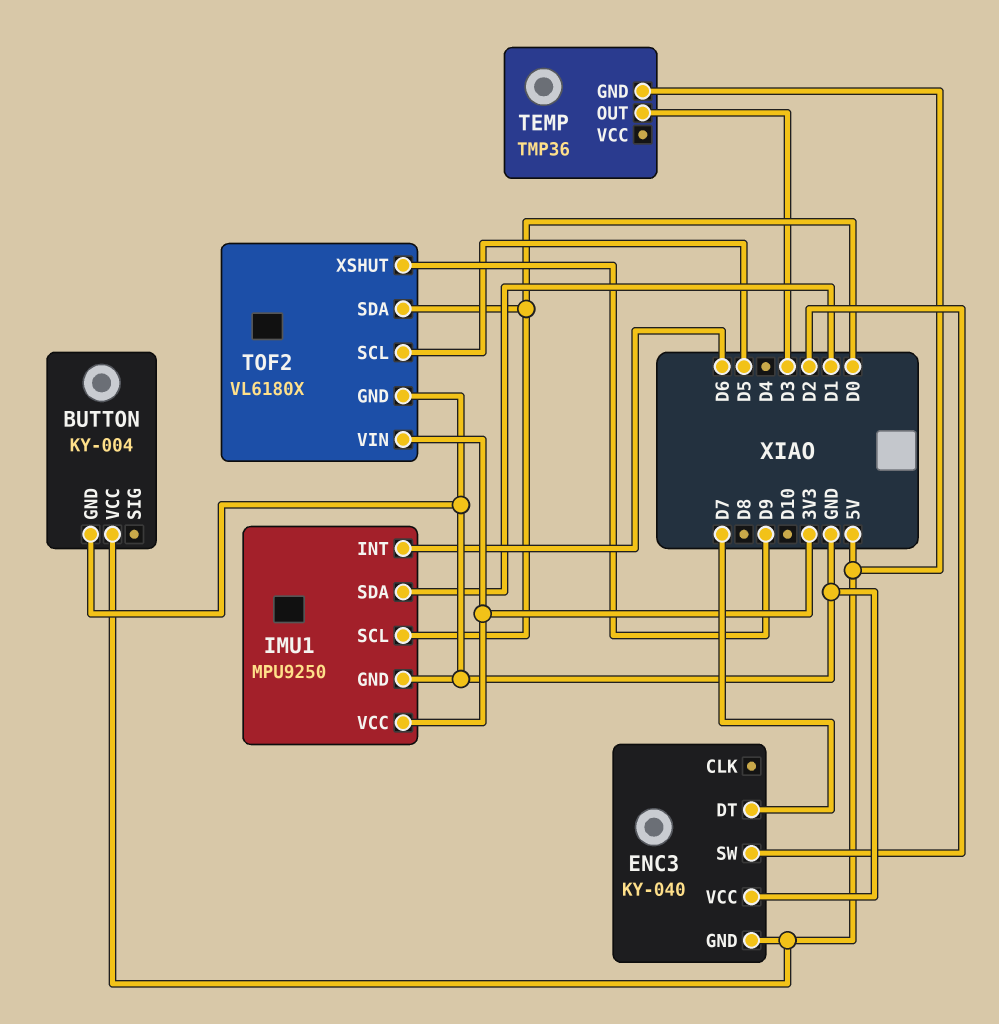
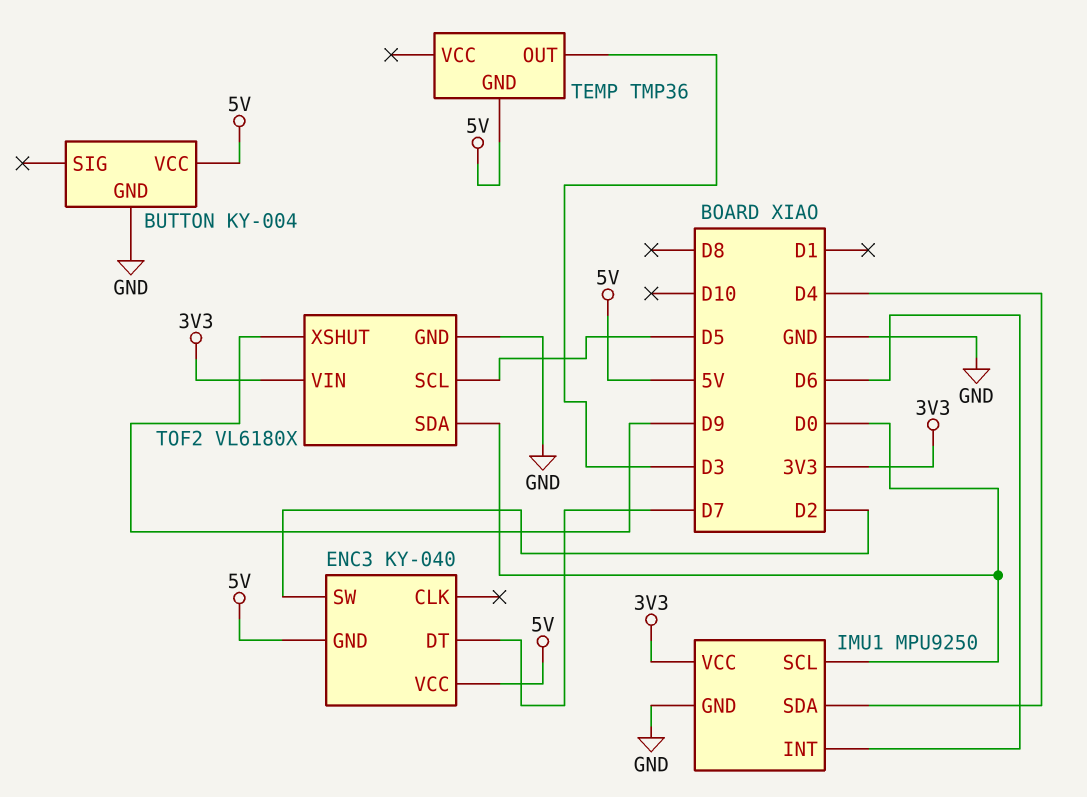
ENC3 pin VCC: GND -> 5V
IMU1 pin SDA: D1 -> D4

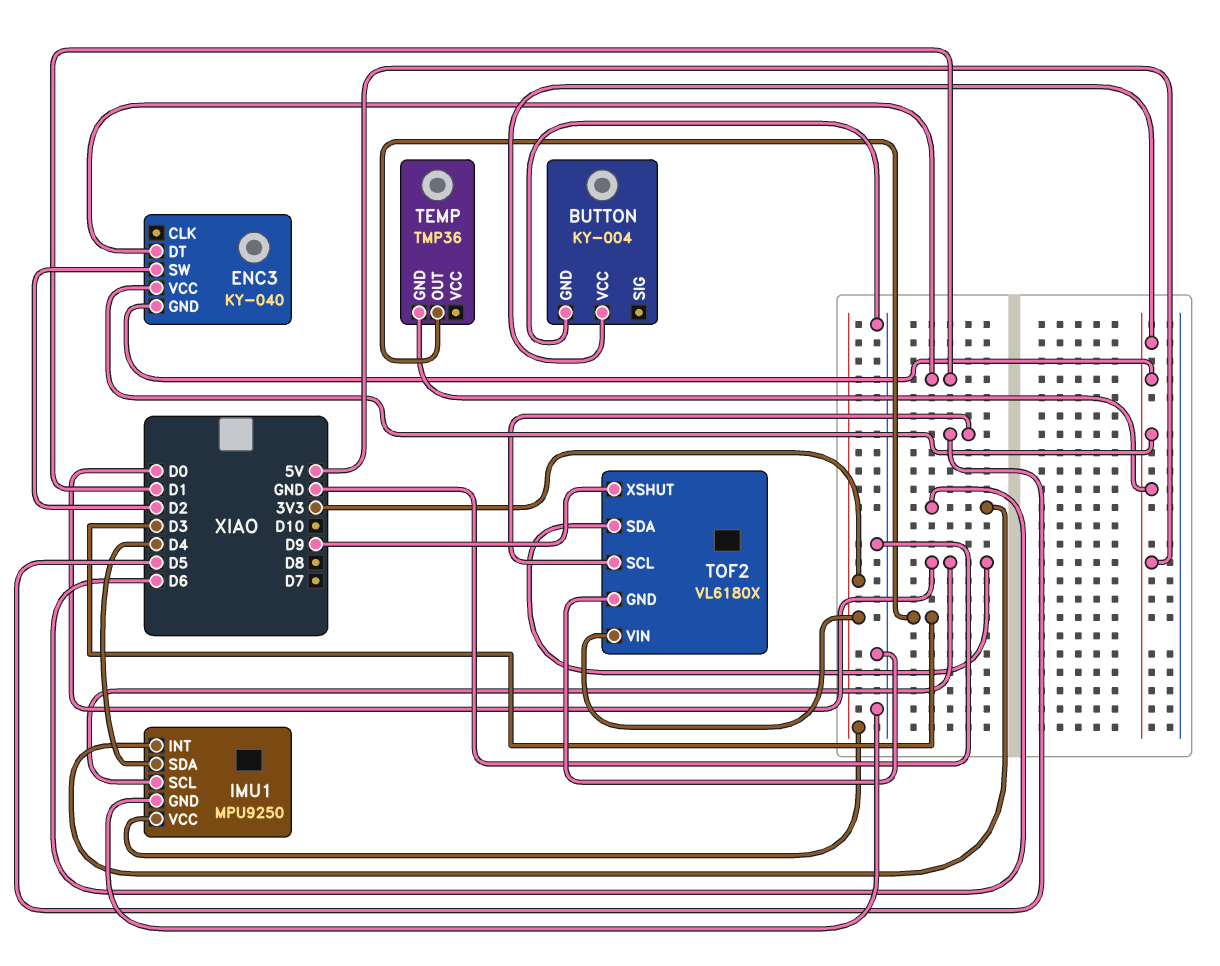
ENC3 pin DT: D7 -> D1

